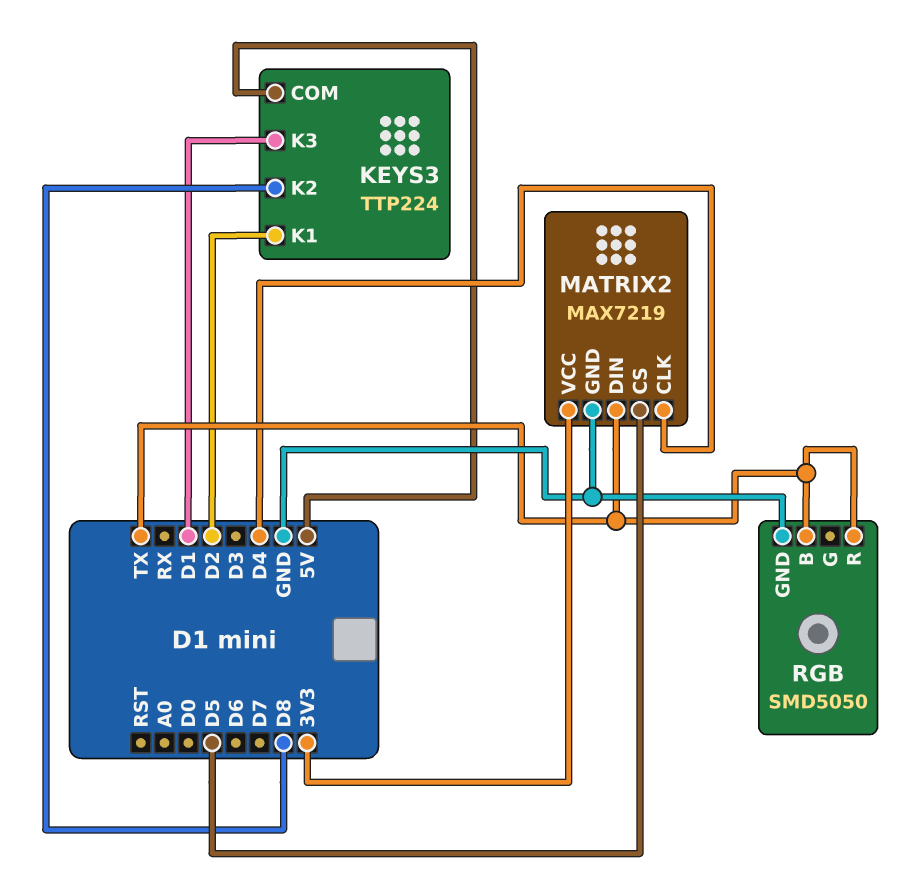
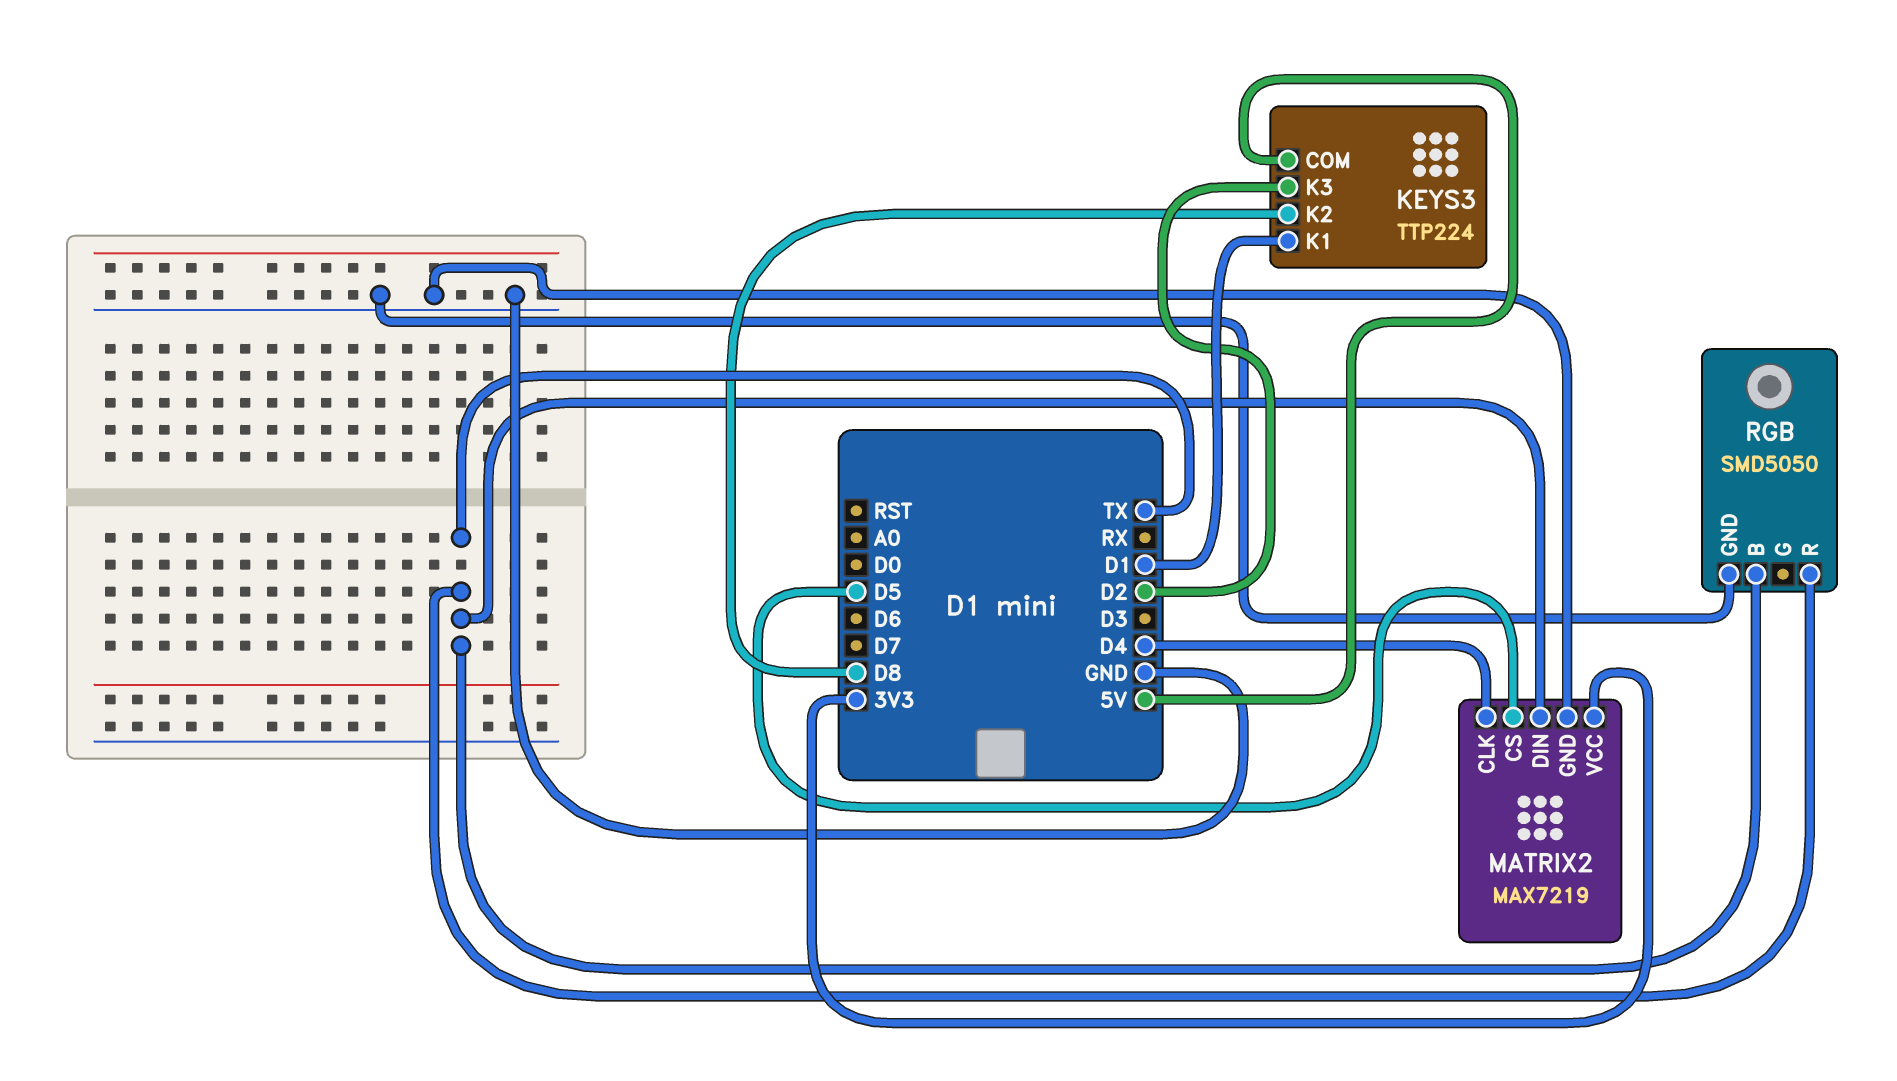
KEYS3 pin K1: D2 -> D1
KEYS3 pin K3: D1 -> D2

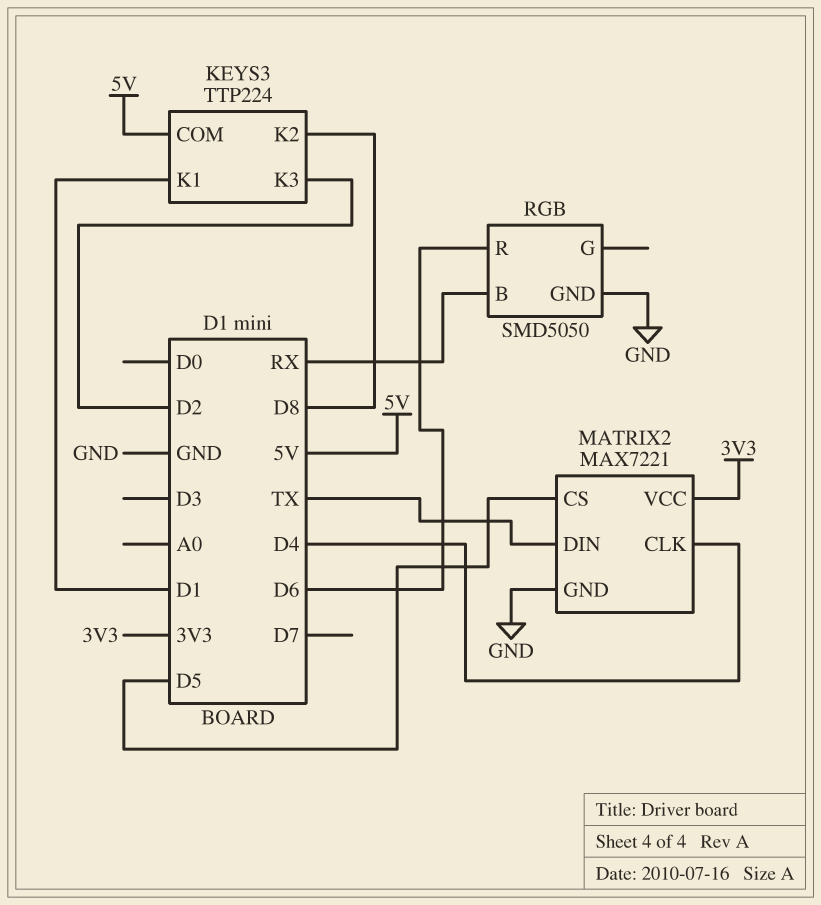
MATRIX2: MAX7219 -> MAX7221
RGB pin B: TX -> RX
RGB pin R: TX -> D6

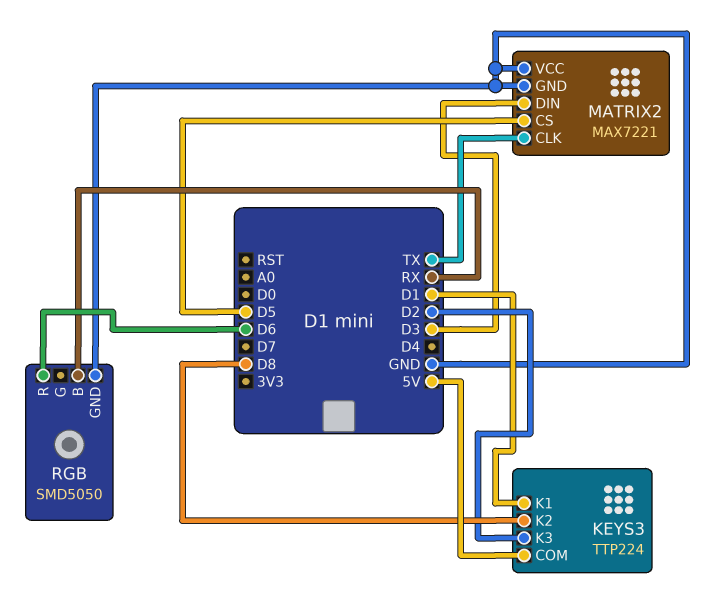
MATRIX2 pin CLK: D4 -> TX
MATRIX2 pin DIN: TX -> D3
MATRIX2 pin VCC: 3V3 -> GND

